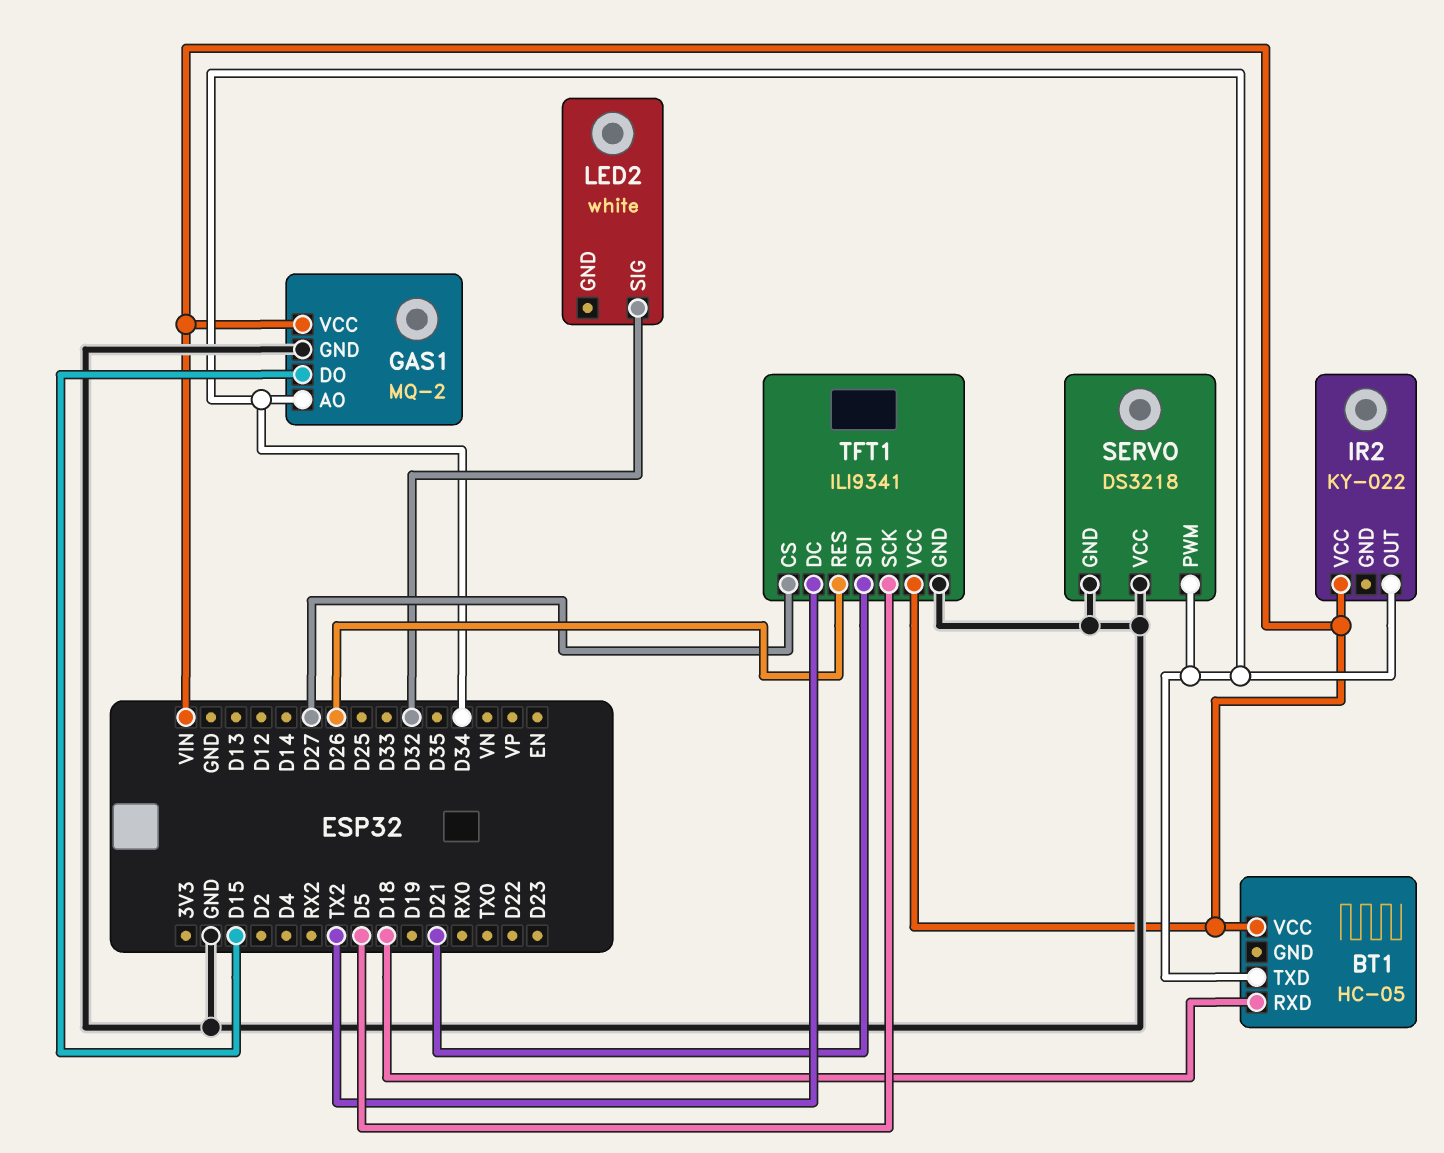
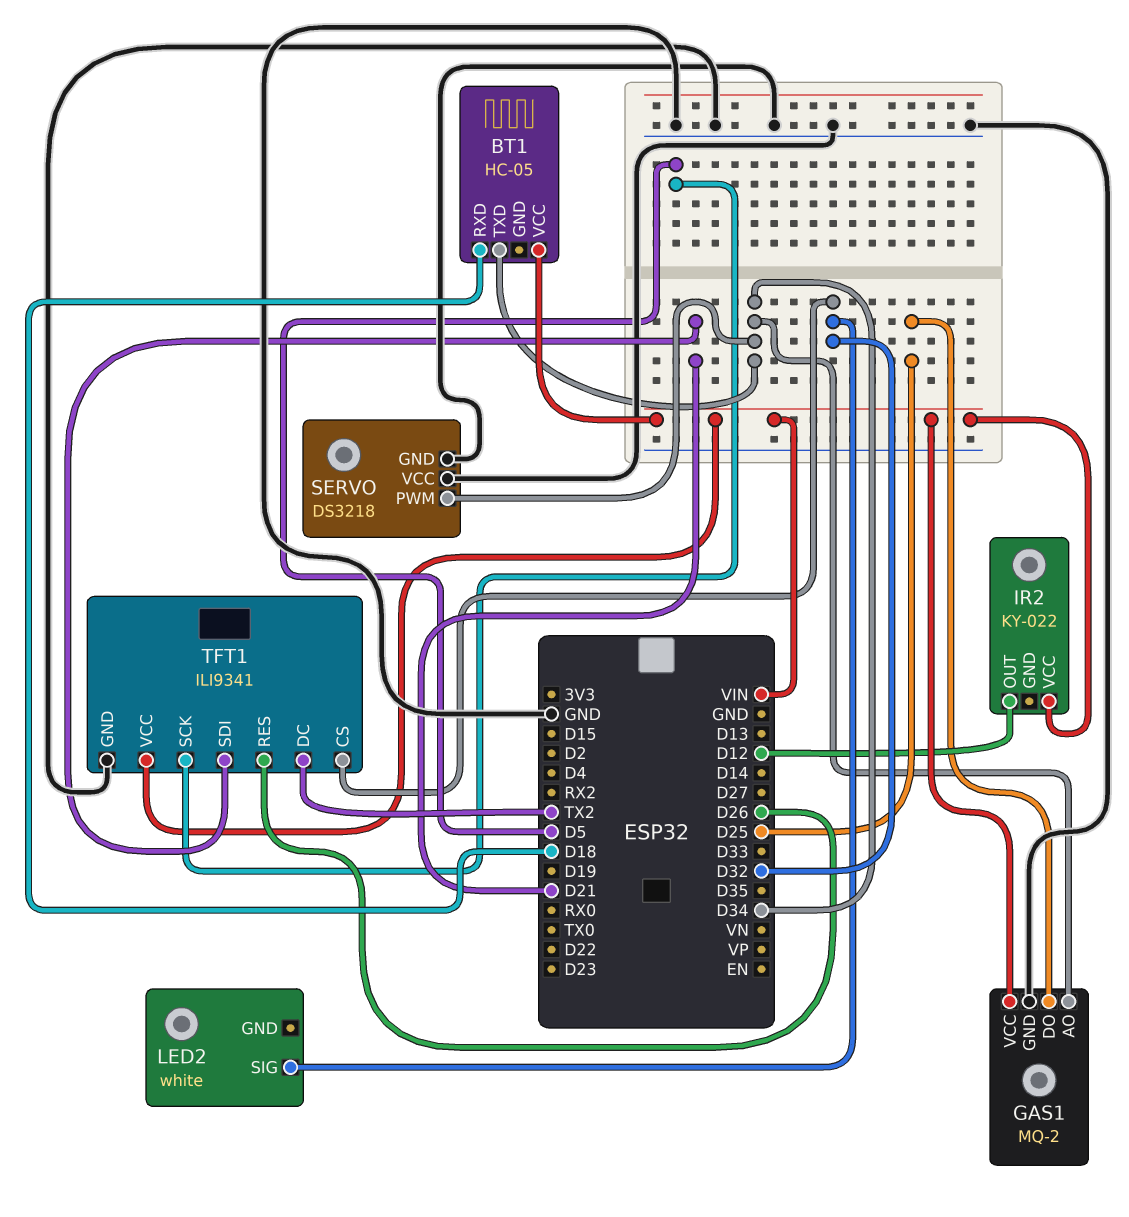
GAS1 pin DO: D15 -> D25
IR2 pin OUT: D34 -> D12
TFT1 pin CS: D27 -> D32

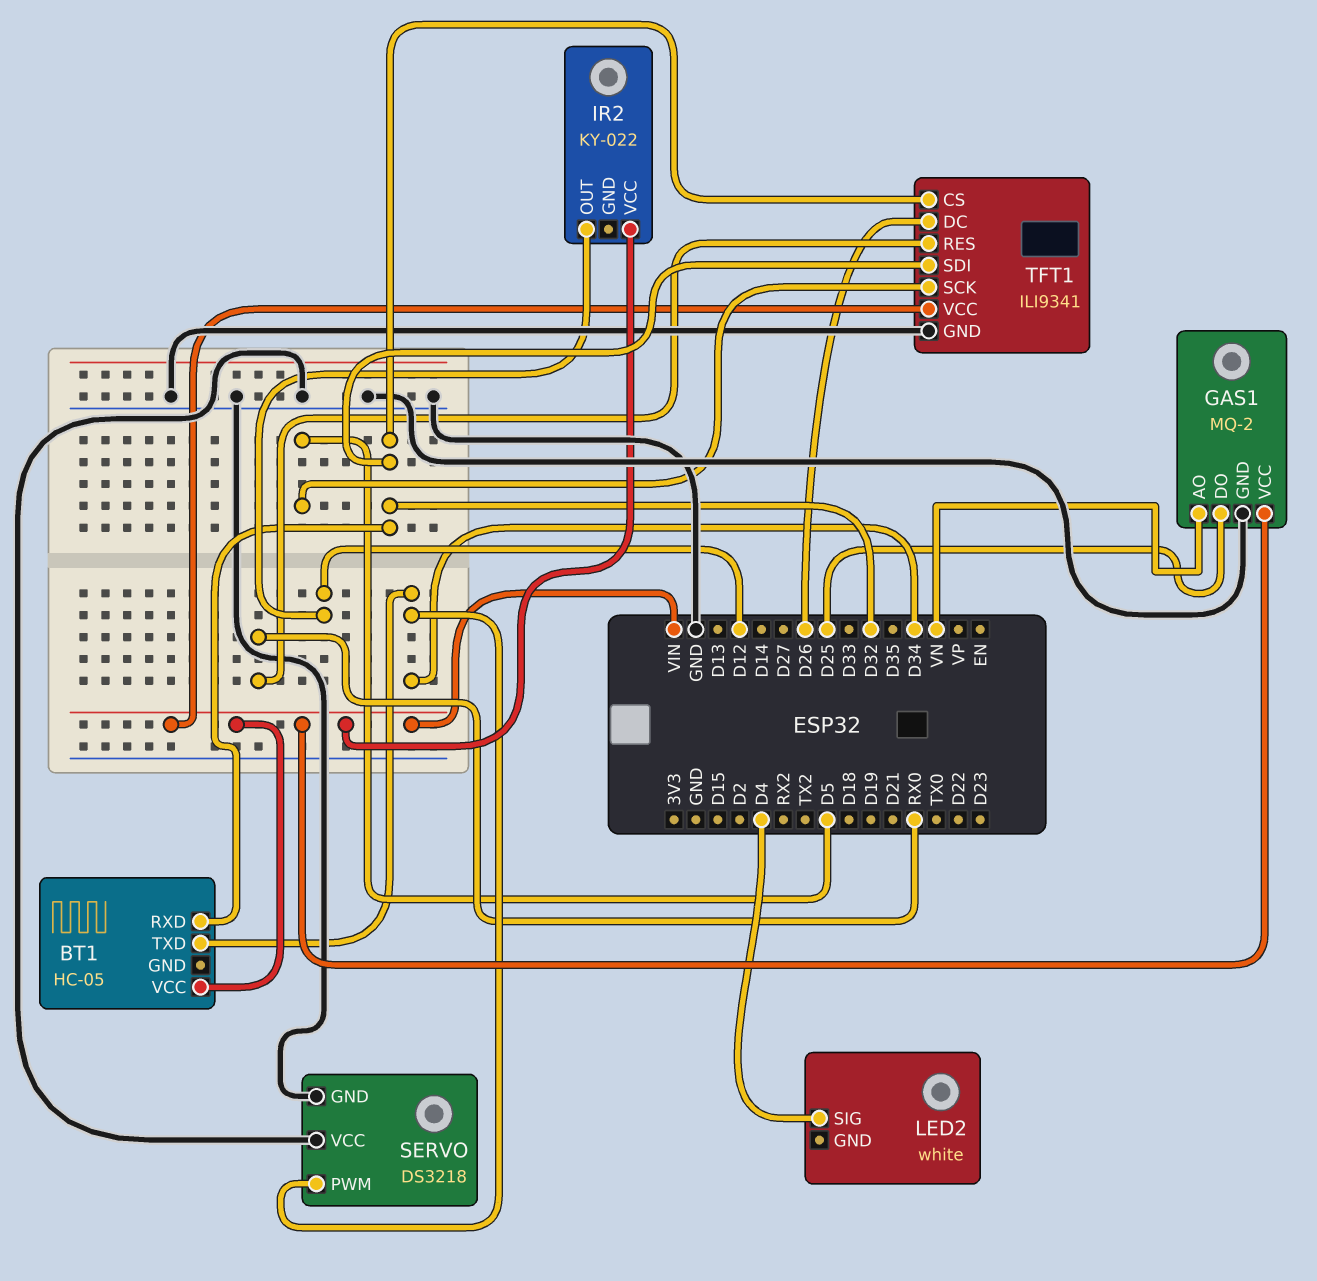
BT1 pin RXD: D18 -> D32
GAS1 pin AO: D34 -> VN
LED2 pin SIG: D32 -> D4
TFT1 pin DC: TX2 -> D26
TFT1 pin RES: D26 -> RX0
TFT1 pin SDI: D21 -> D32

